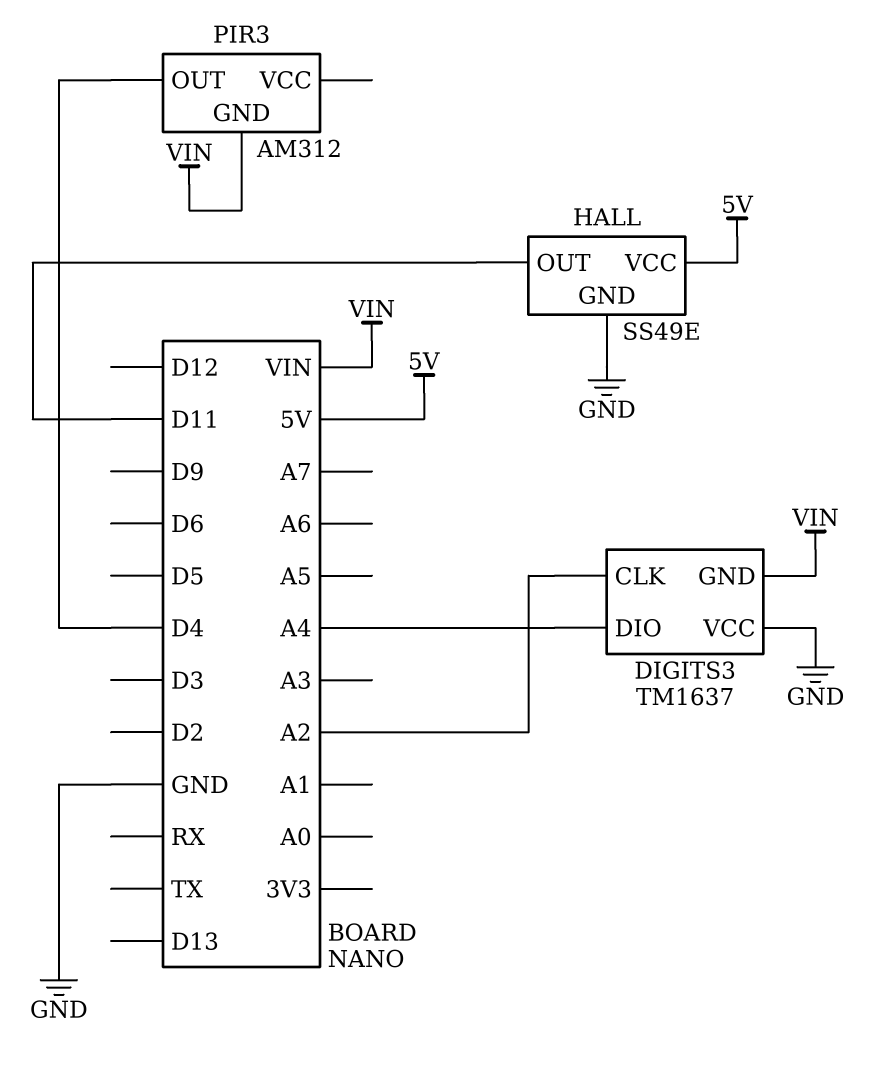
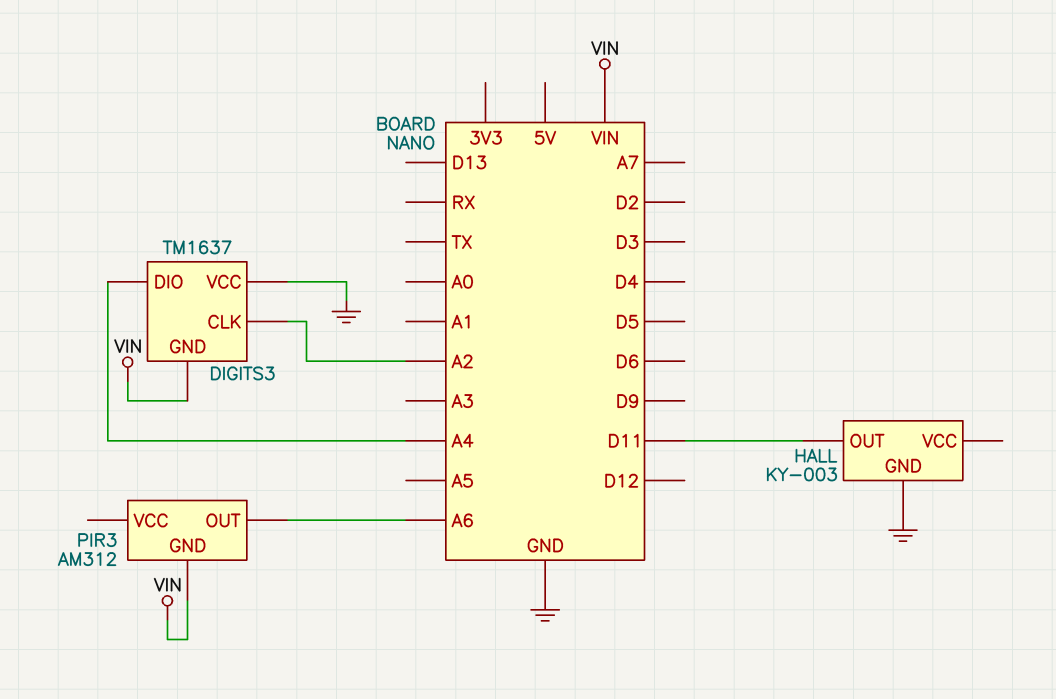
HALL: SS49E -> KY-003
HALL pin VCC: 5V -> none
PIR3 pin OUT: D4 -> A6

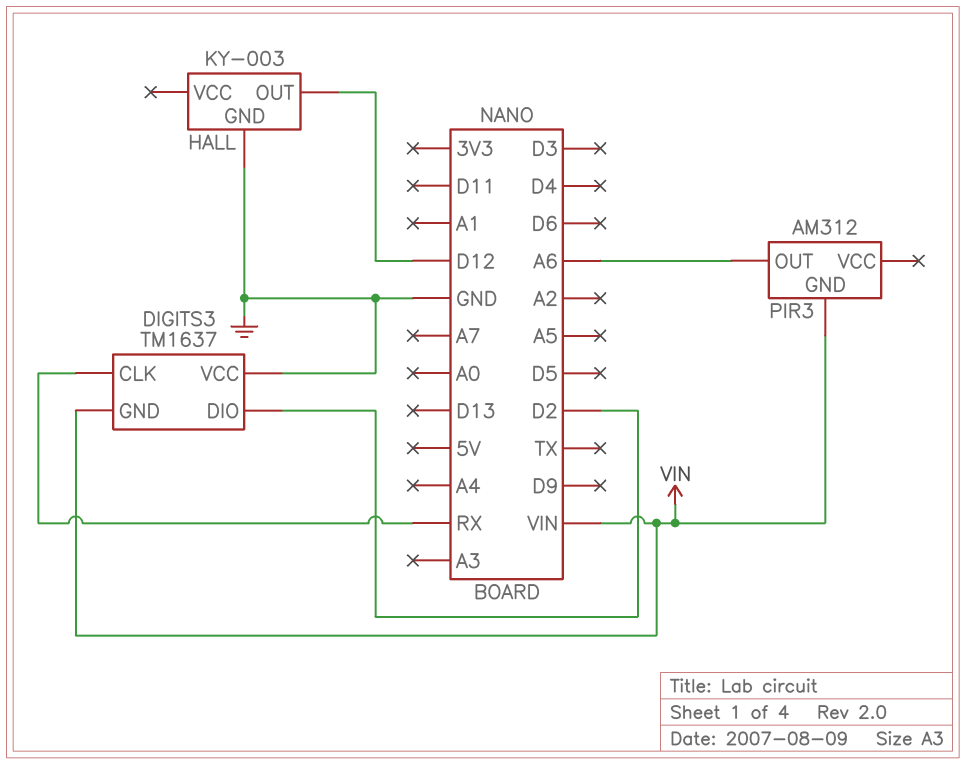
DIGITS3 pin CLK: A2 -> RX
DIGITS3 pin DIO: A4 -> D2
HALL pin OUT: D11 -> D12

